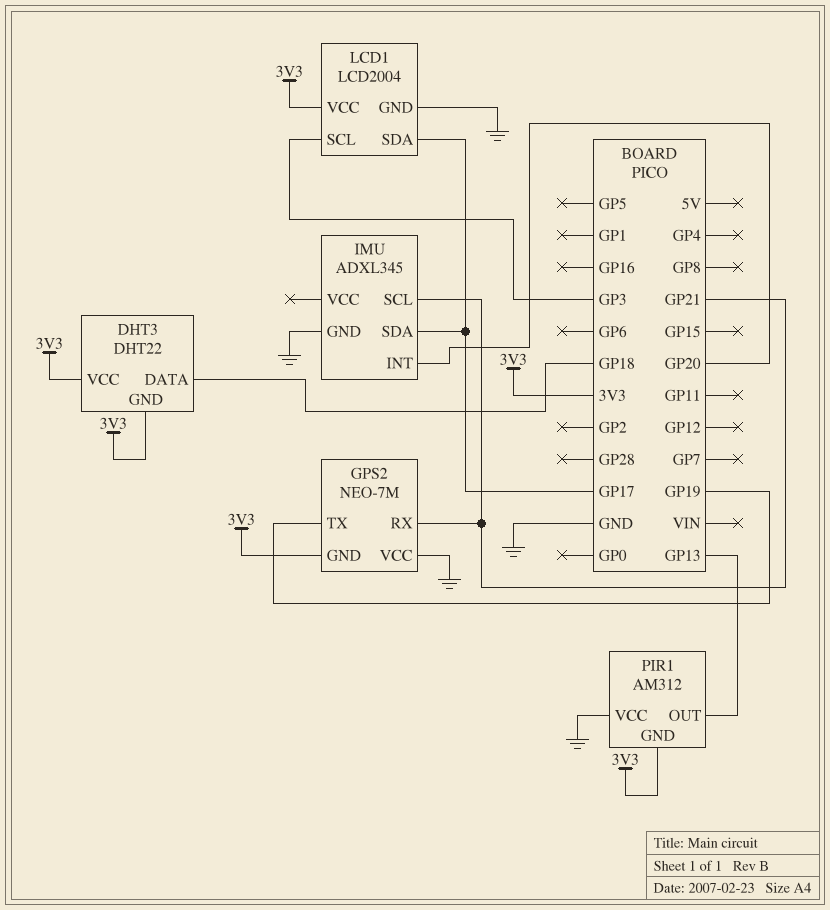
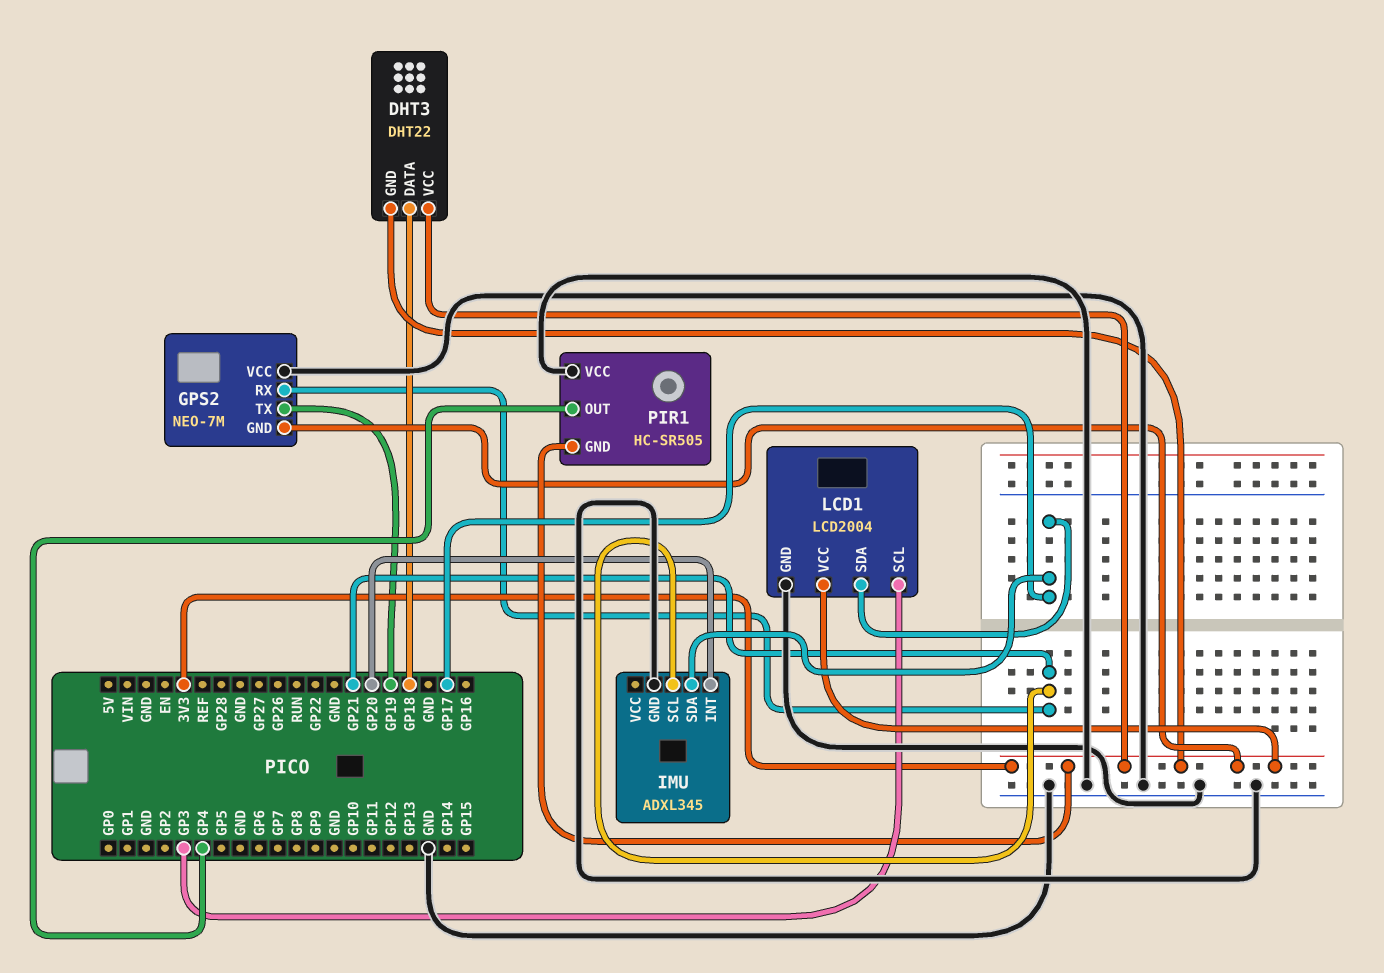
PIR1: AM312 -> HC-SR505
PIR1 pin OUT: GP13 -> GP4

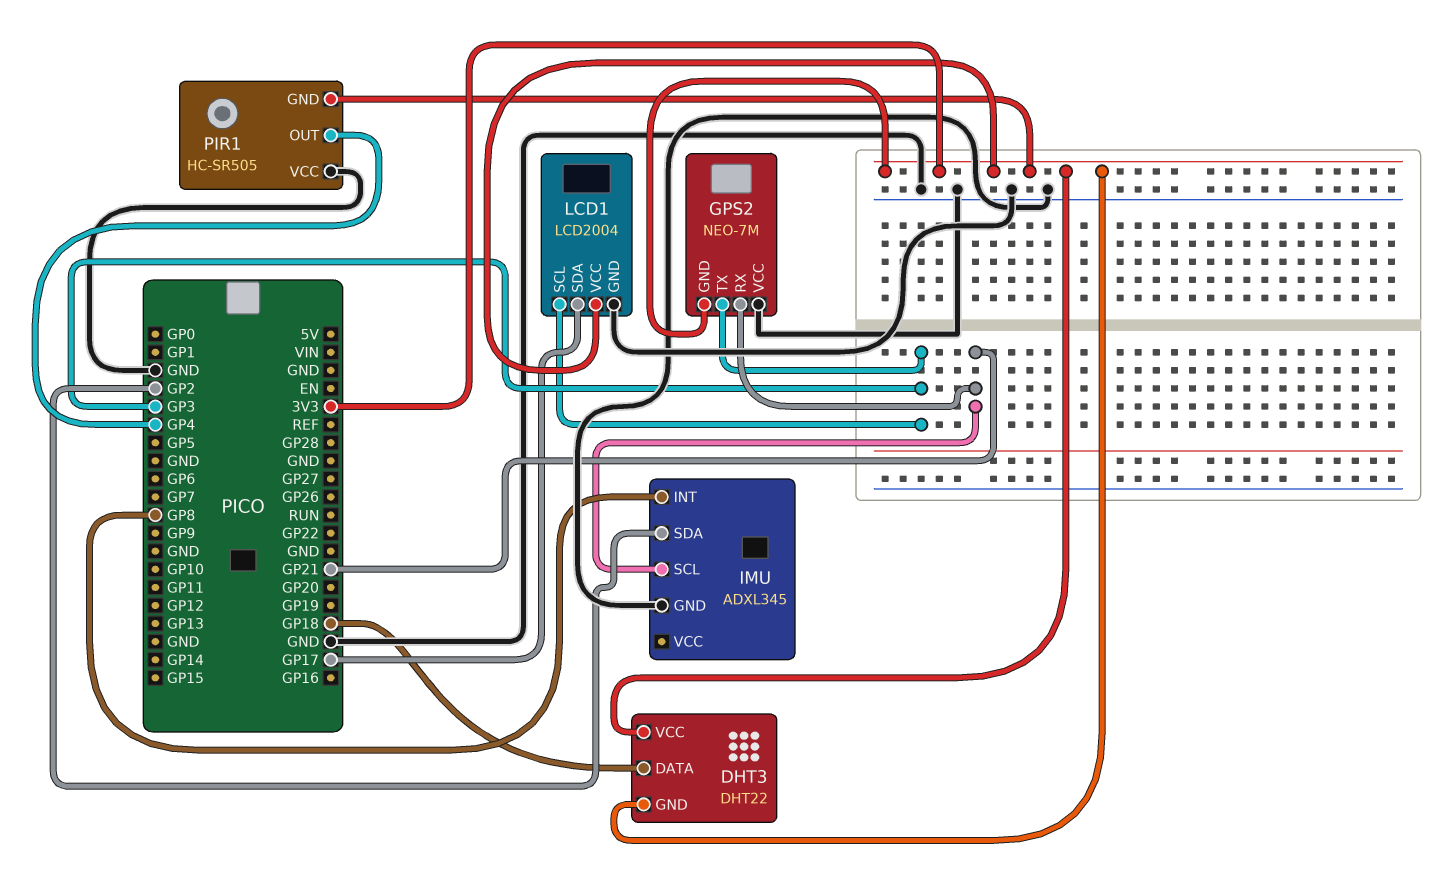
GPS2 pin TX: GP19 -> GP3
IMU pin INT: GP20 -> GP8
IMU pin SDA: GP17 -> GP2

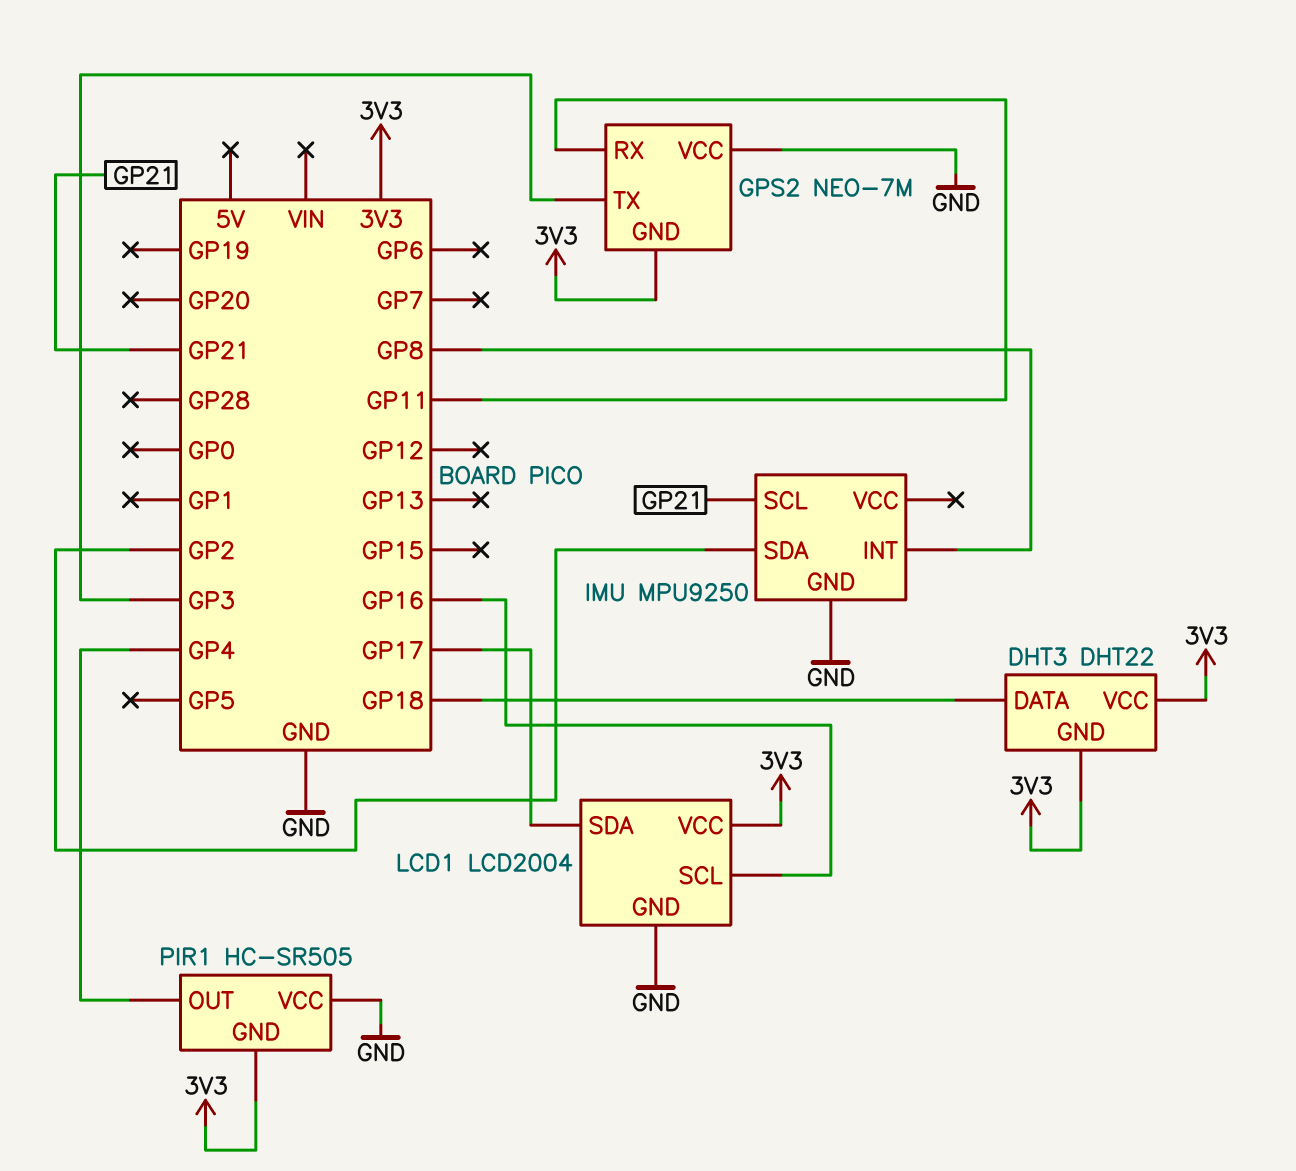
GPS2 pin RX: GP21 -> GP11
IMU: ADXL345 -> MPU9250
LCD1 pin SCL: GP3 -> GP16

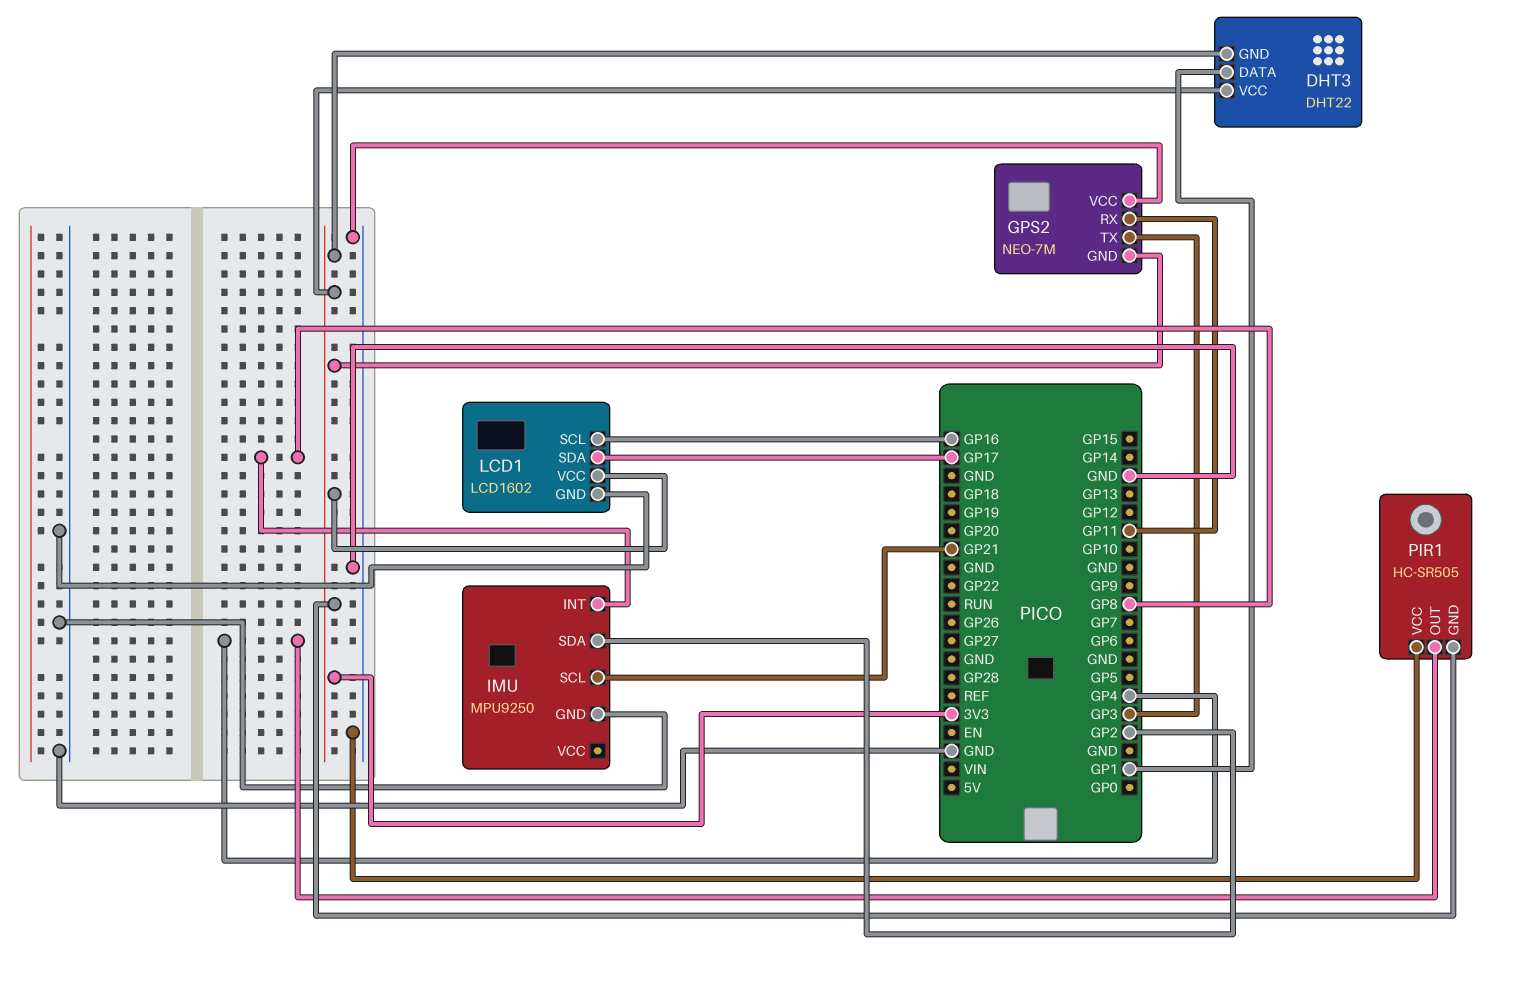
DHT3 pin DATA: GP18 -> GP1
LCD1: LCD2004 -> LCD1602

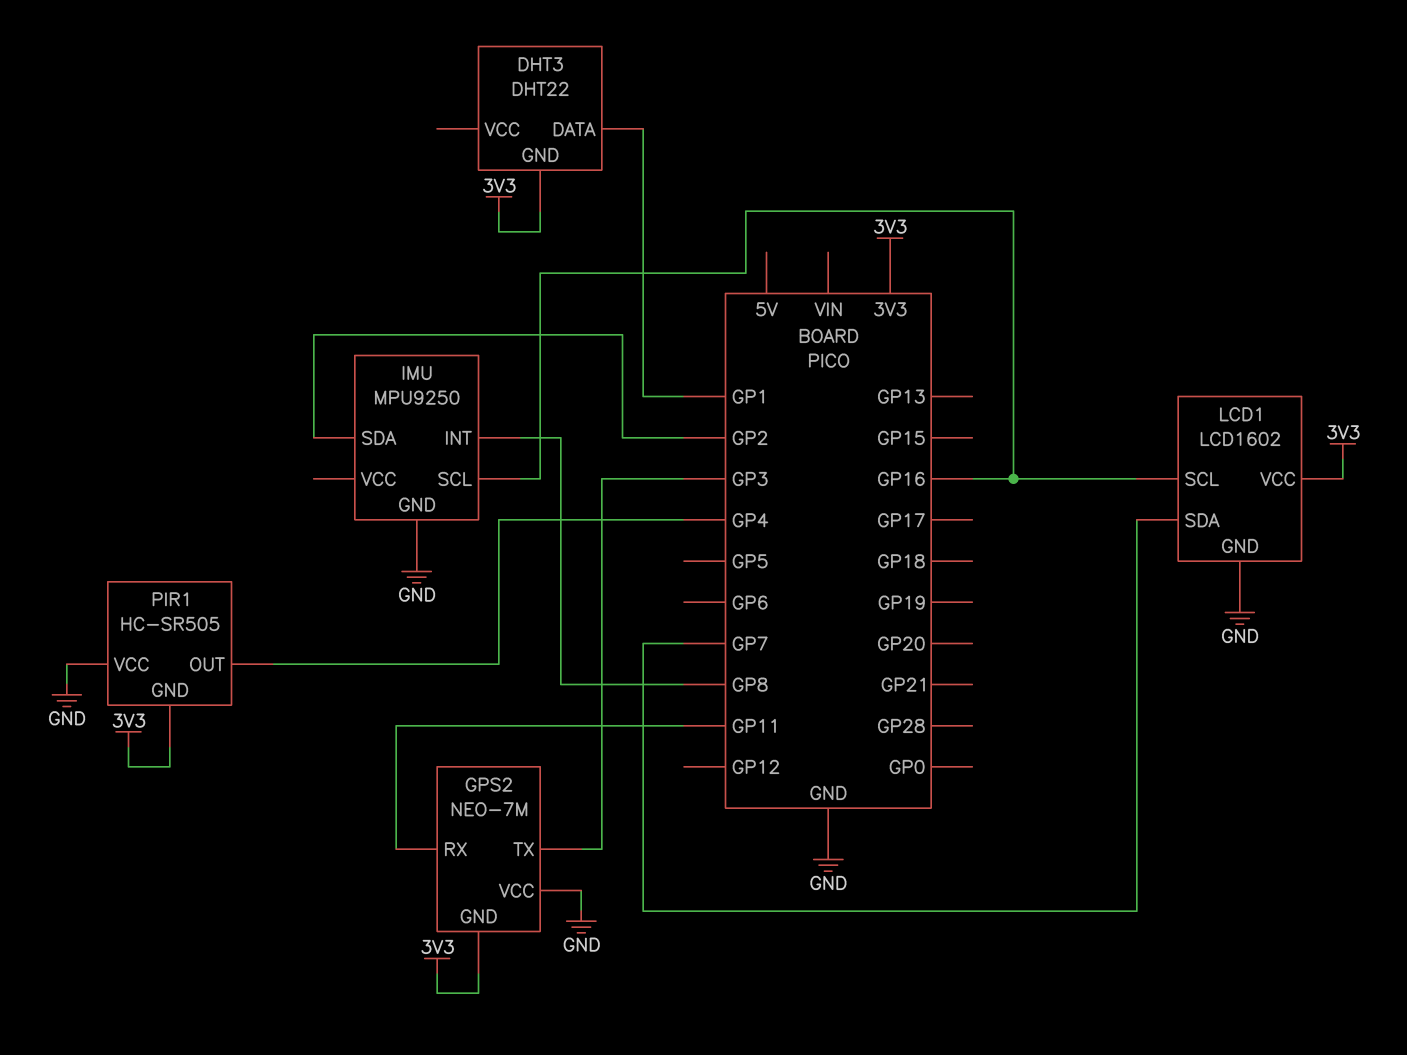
DHT3 pin VCC: 3V3 -> none
IMU pin SCL: GP21 -> GP16
LCD1 pin SDA: GP17 -> GP7

